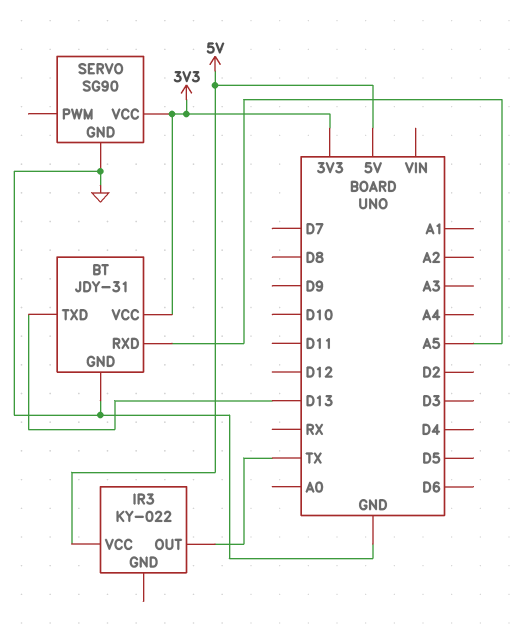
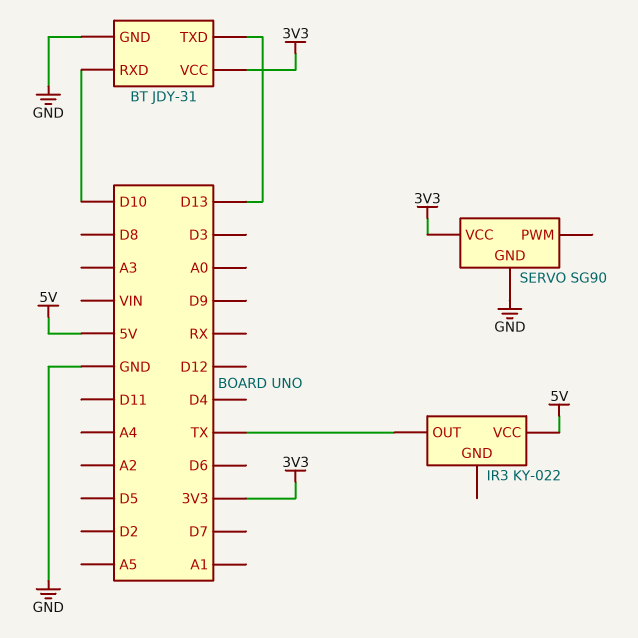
BT pin RXD: A5 -> D10

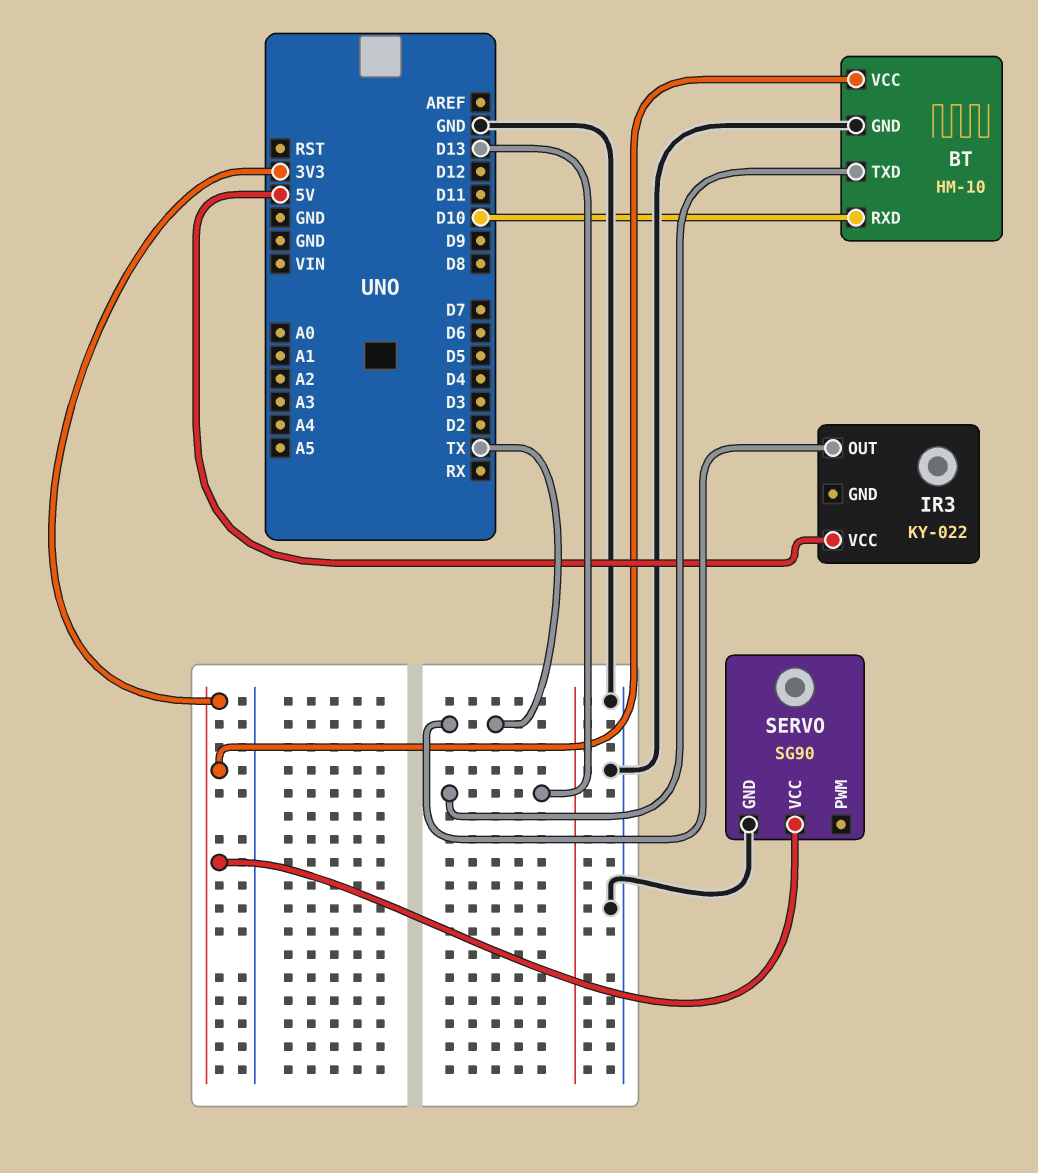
BT: JDY-31 -> HM-10

